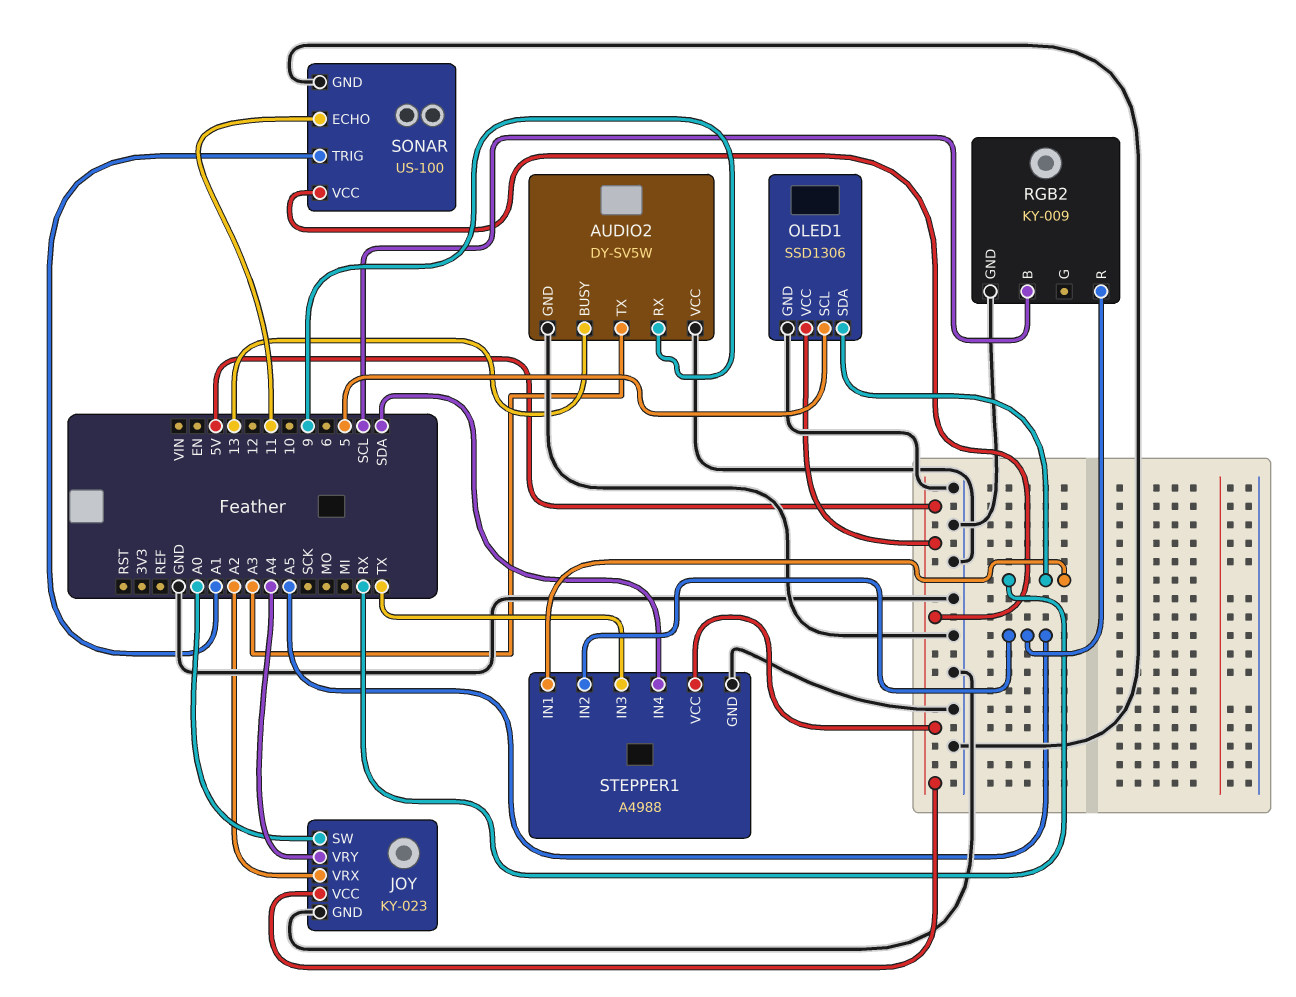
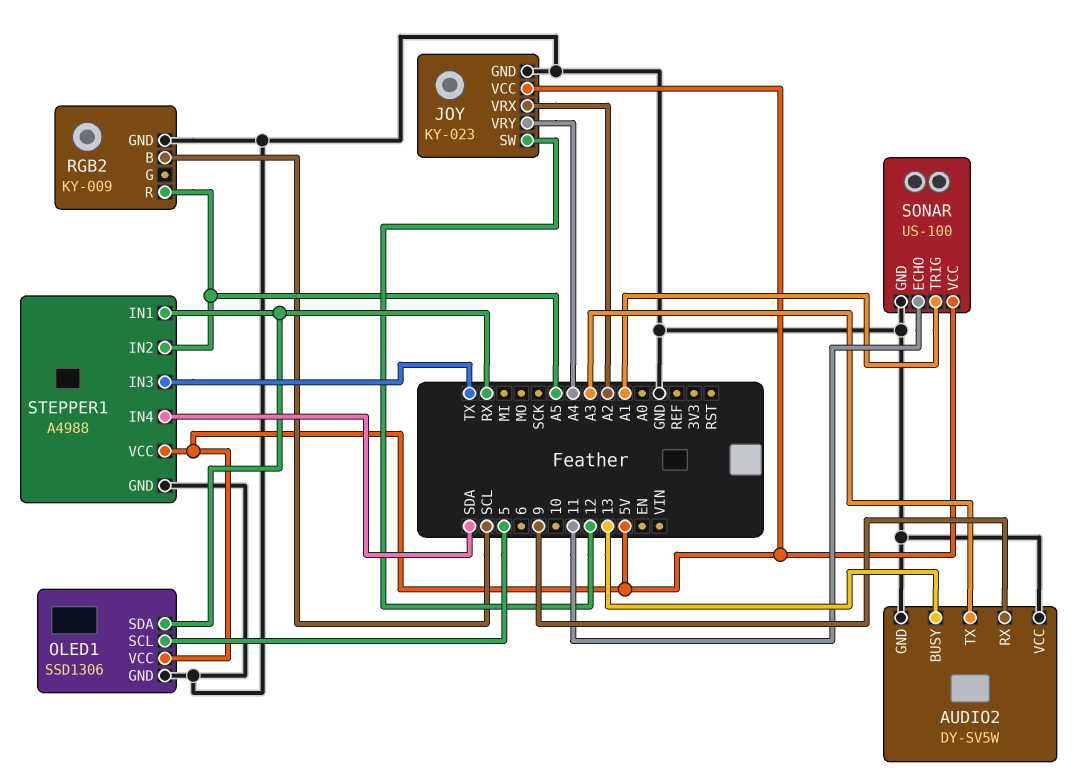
JOY pin SW: A0 -> 12

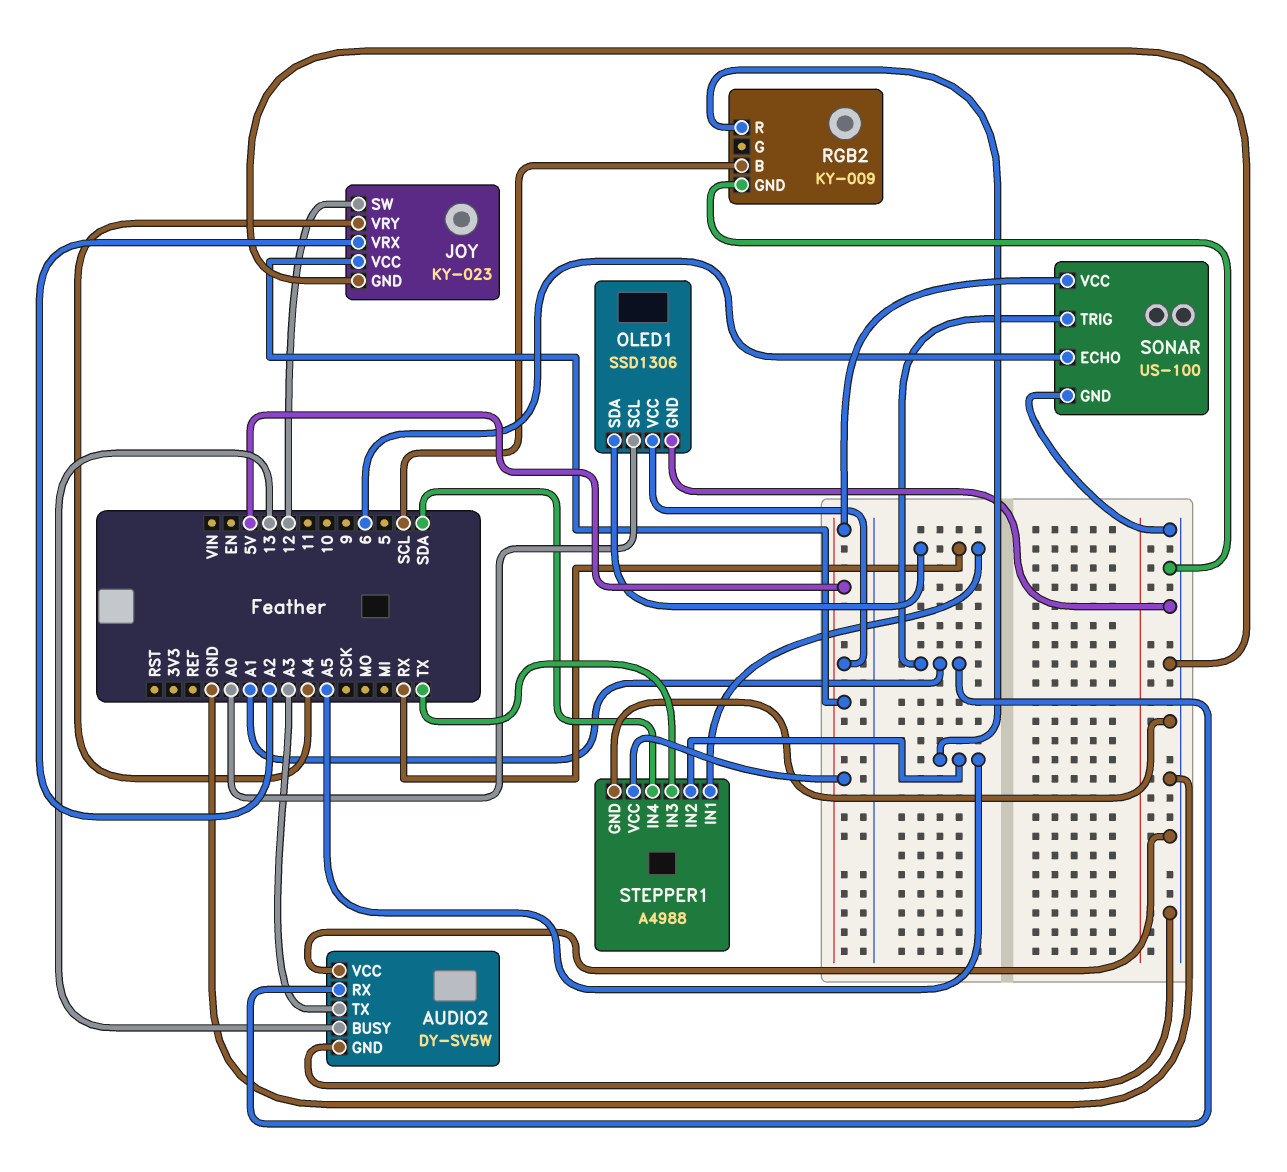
AUDIO2 pin RX: 9 -> A1
OLED1 pin SCL: 5 -> A0
SONAR pin ECHO: 11 -> 6

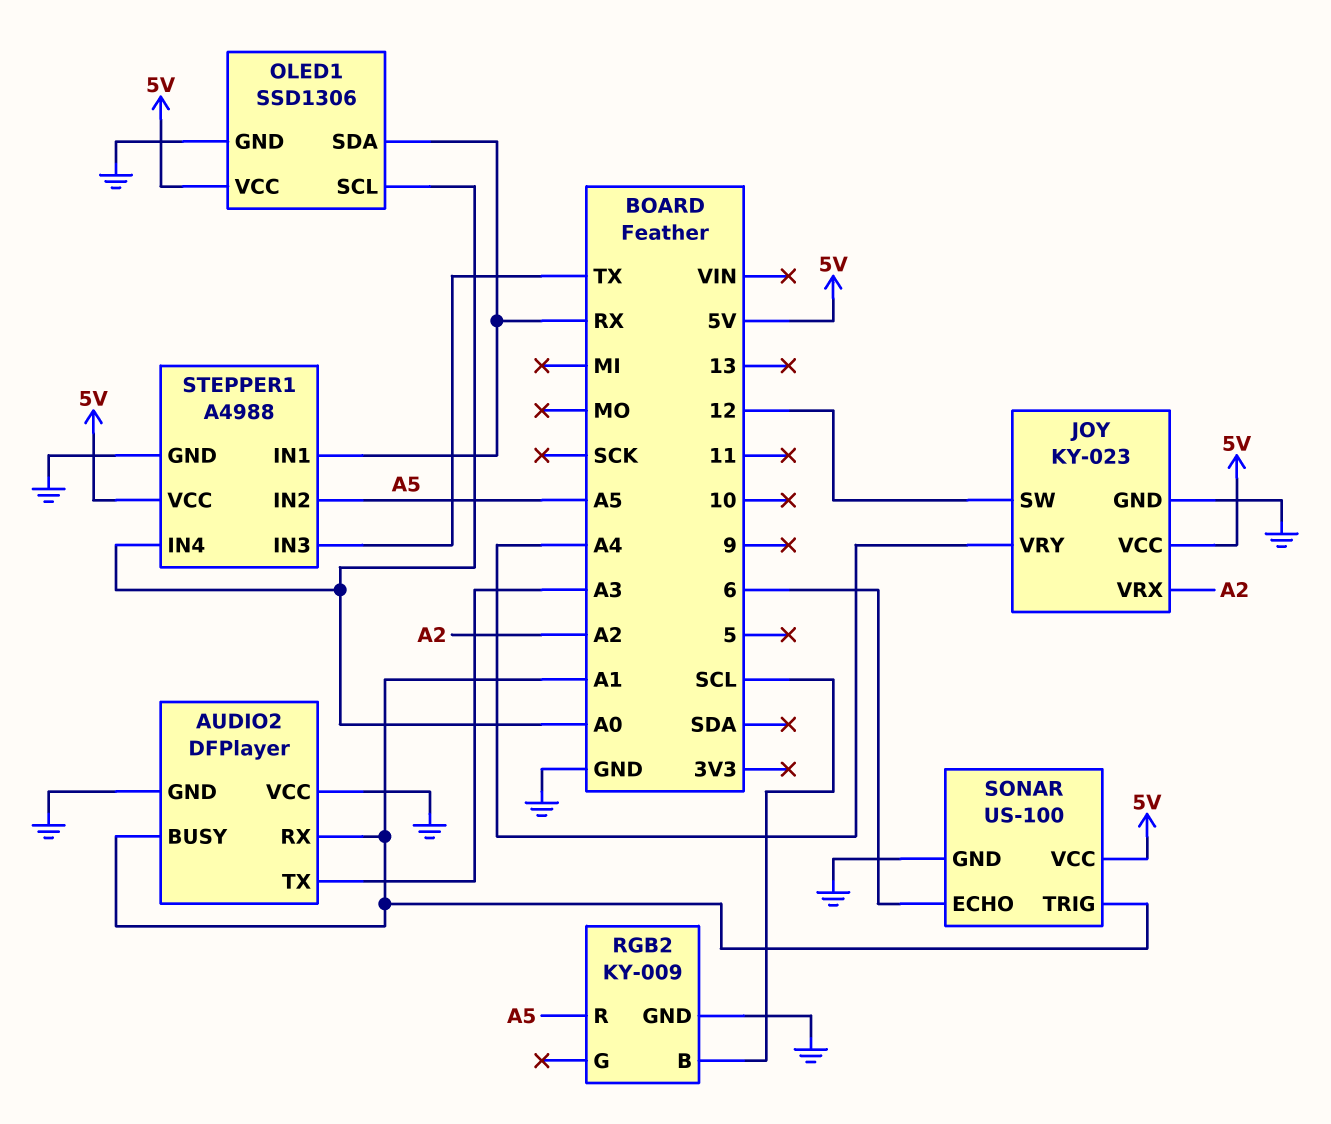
AUDIO2: DY-SV5W -> DFPlayer
AUDIO2 pin BUSY: 13 -> A1
STEPPER1 pin IN4: SDA -> A0

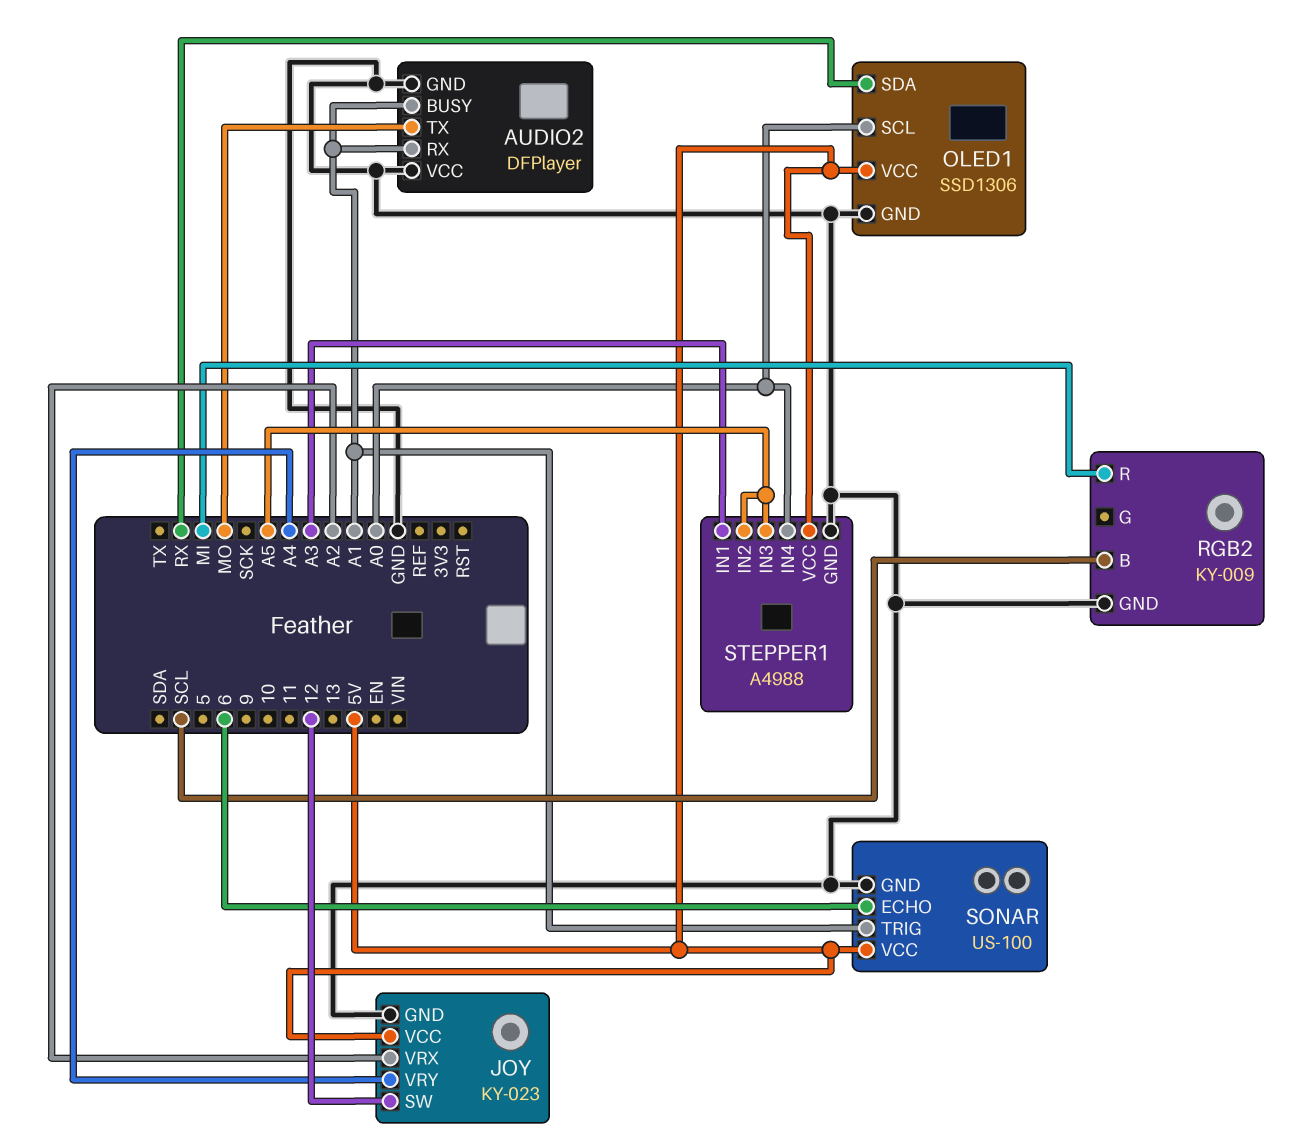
AUDIO2 pin TX: A3 -> MO
RGB2 pin R: A5 -> MI
STEPPER1 pin IN1: RX -> A3
STEPPER1 pin IN3: TX -> A5

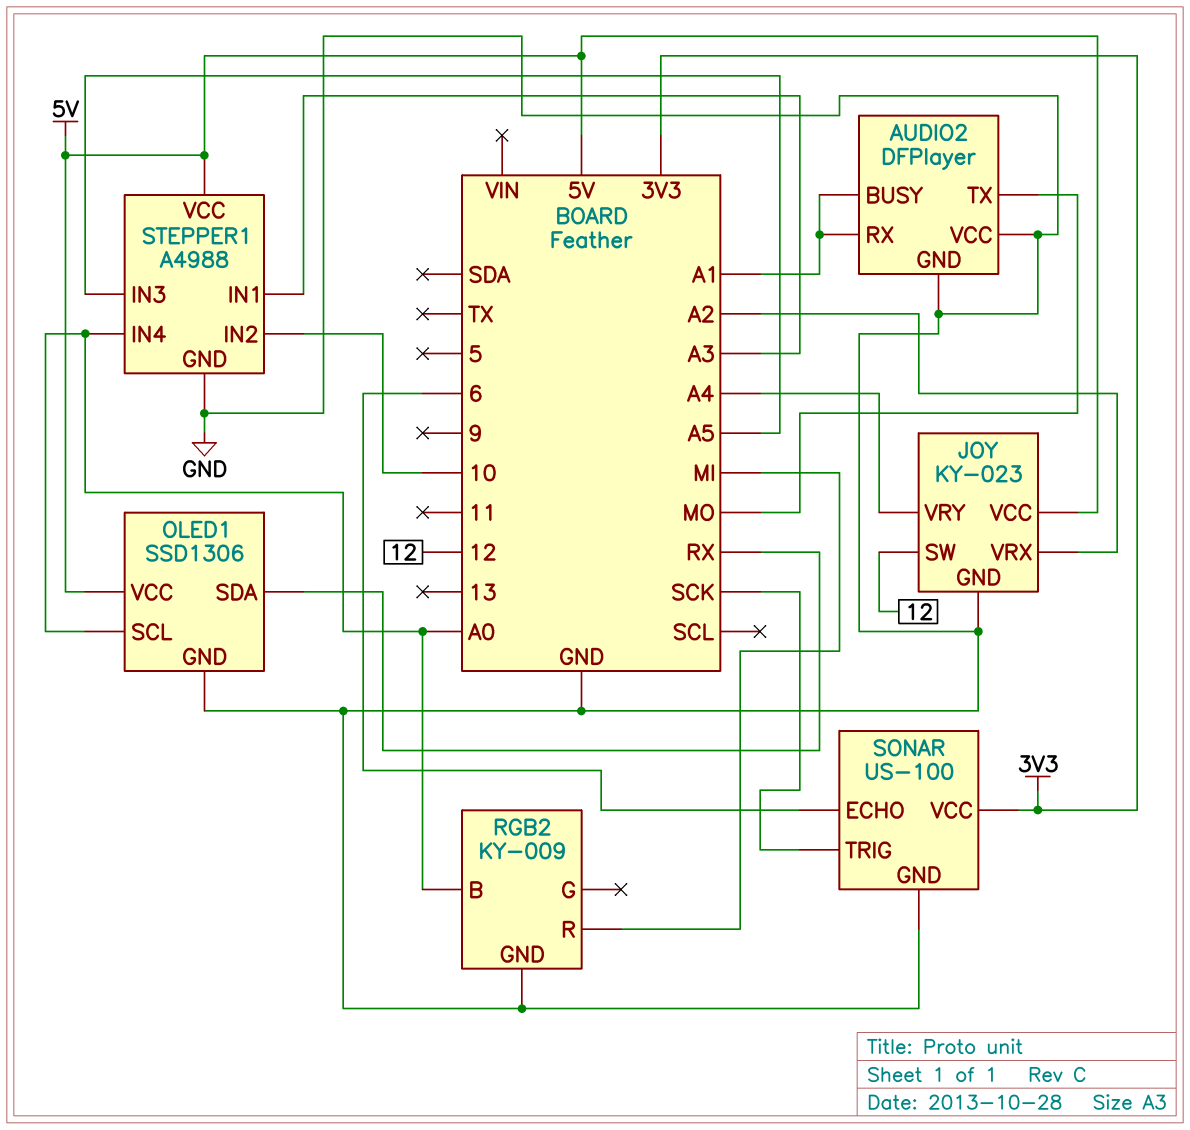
RGB2 pin B: SCL -> A0
SONAR pin TRIG: A1 -> SCK
SONAR pin VCC: 5V -> 3V3
STEPPER1 pin IN2: A5 -> 10

